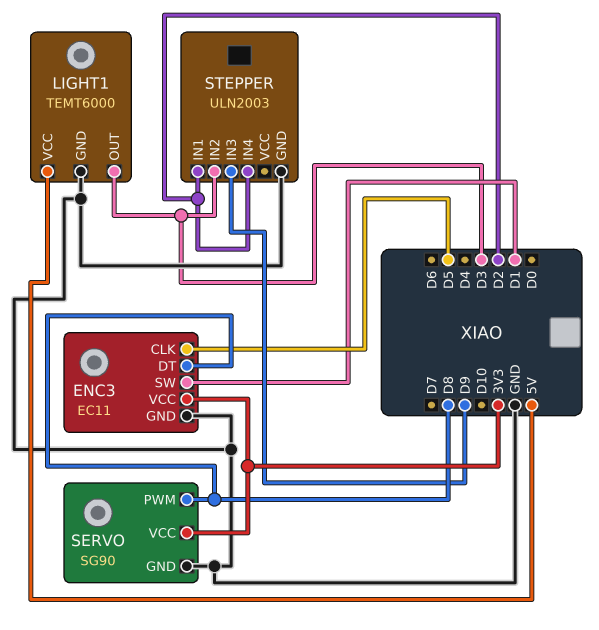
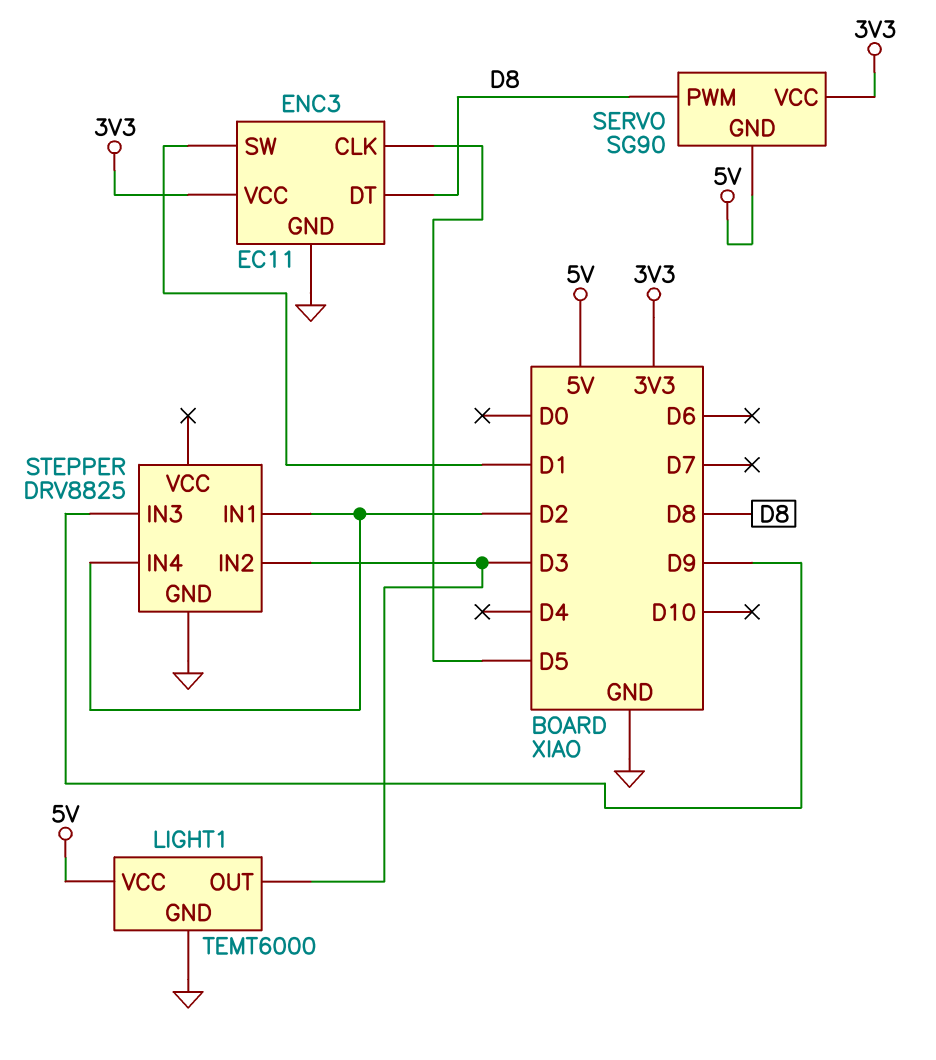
SERVO pin GND: GND -> 5V
STEPPER: ULN2003 -> DRV8825

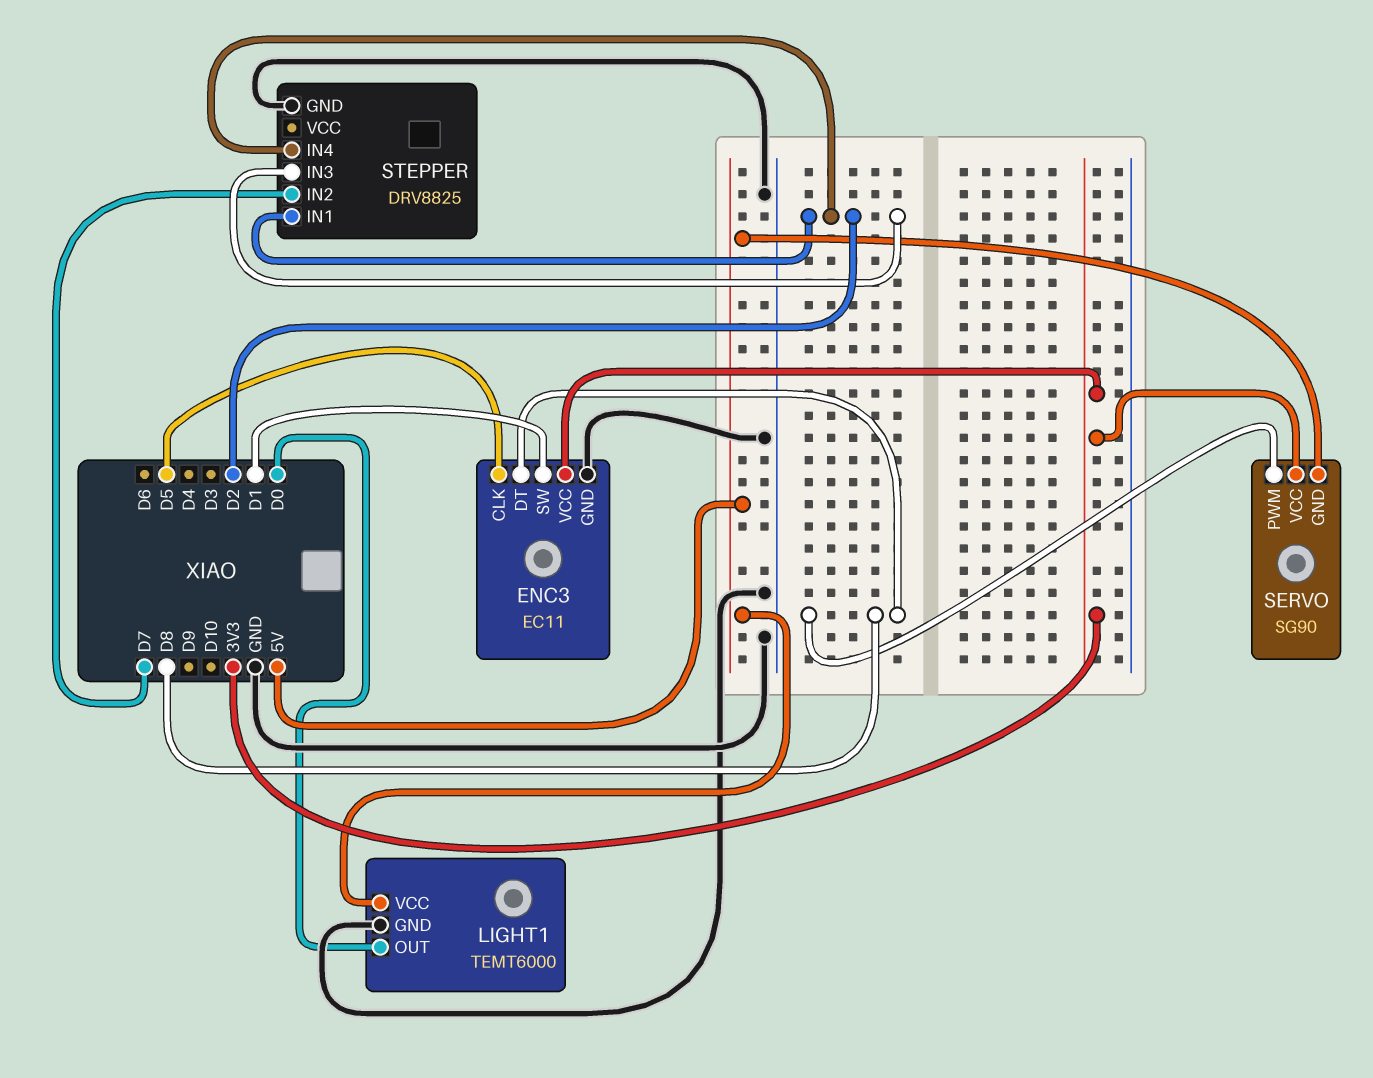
LIGHT1 pin OUT: D3 -> D0
STEPPER pin IN2: D3 -> D7
STEPPER pin IN3: D9 -> D2

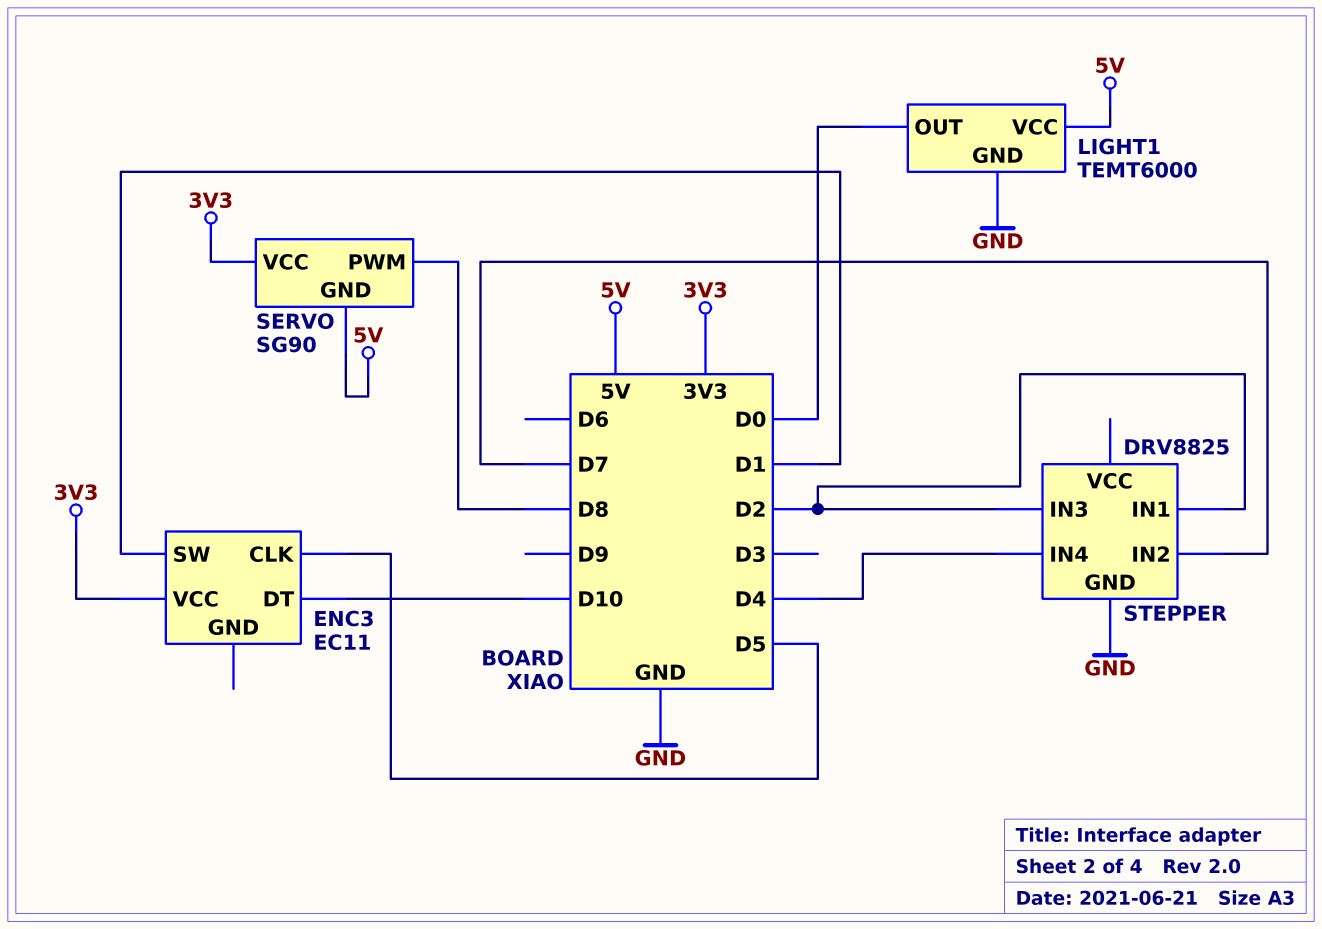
ENC3 pin DT: D8 -> D10
ENC3 pin GND: GND -> none
STEPPER pin IN4: D2 -> D4

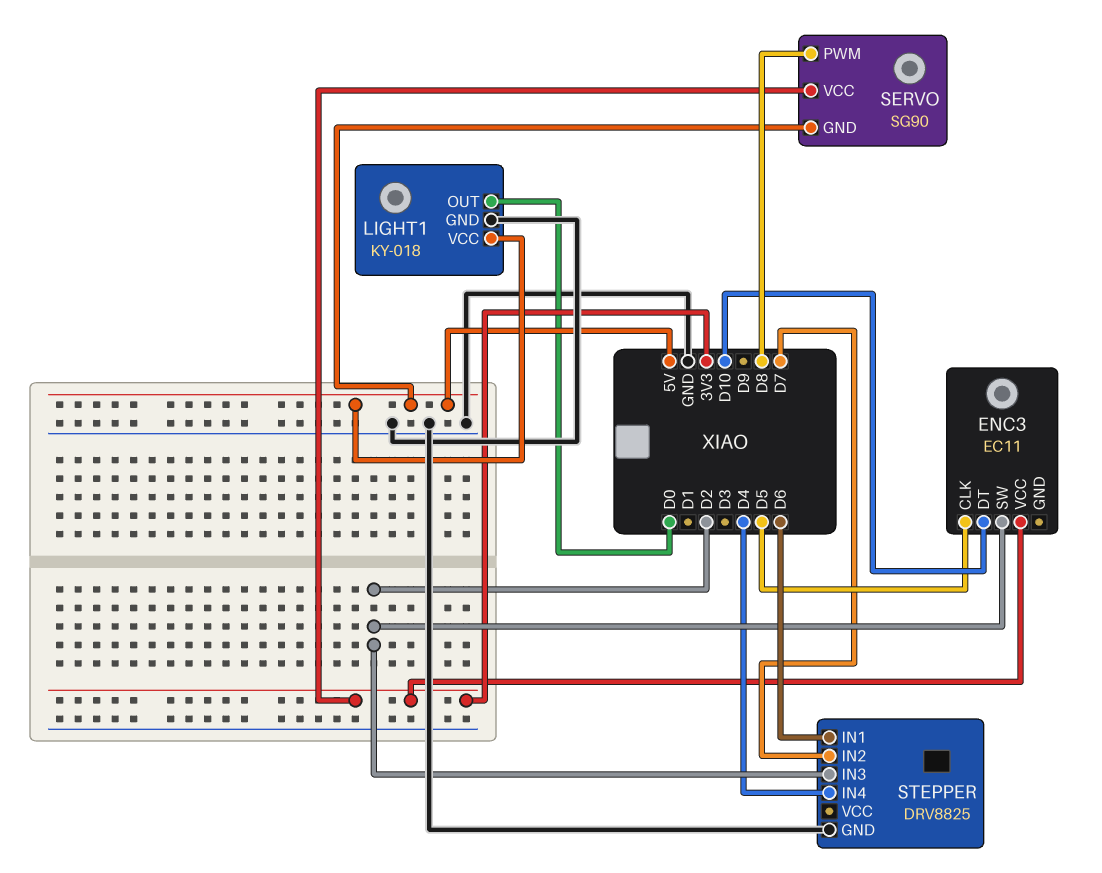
ENC3 pin SW: D1 -> D2
LIGHT1: TEMT6000 -> KY-018
STEPPER pin IN1: D2 -> D6

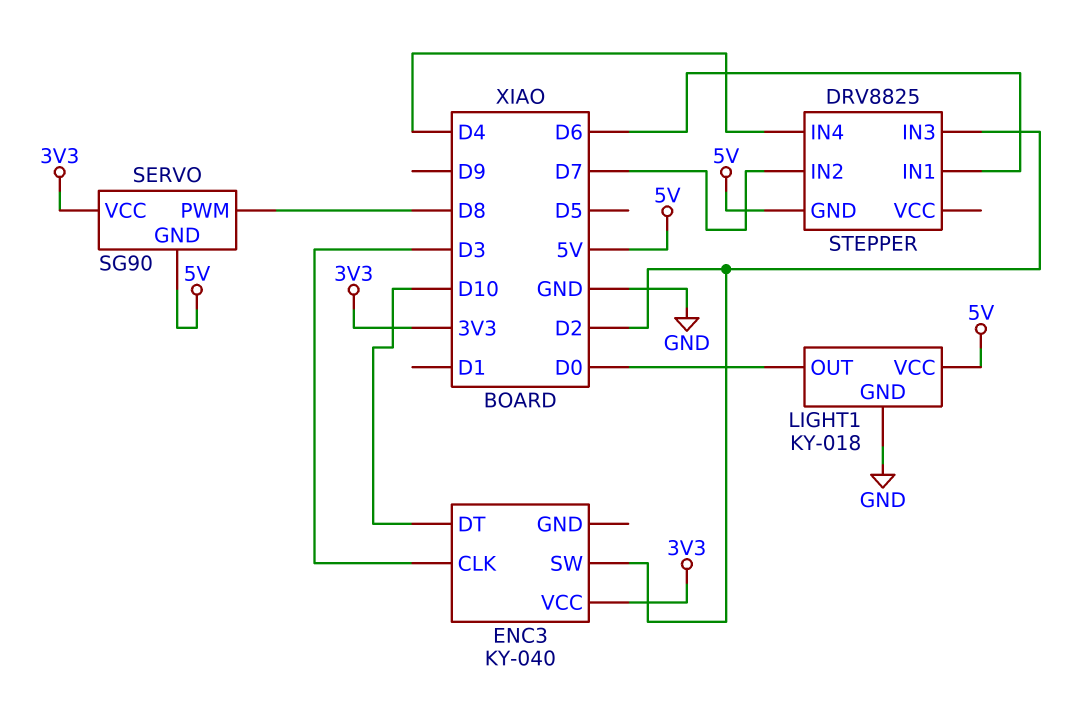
ENC3: EC11 -> KY-040
ENC3 pin CLK: D5 -> D3
STEPPER pin GND: GND -> 5V

